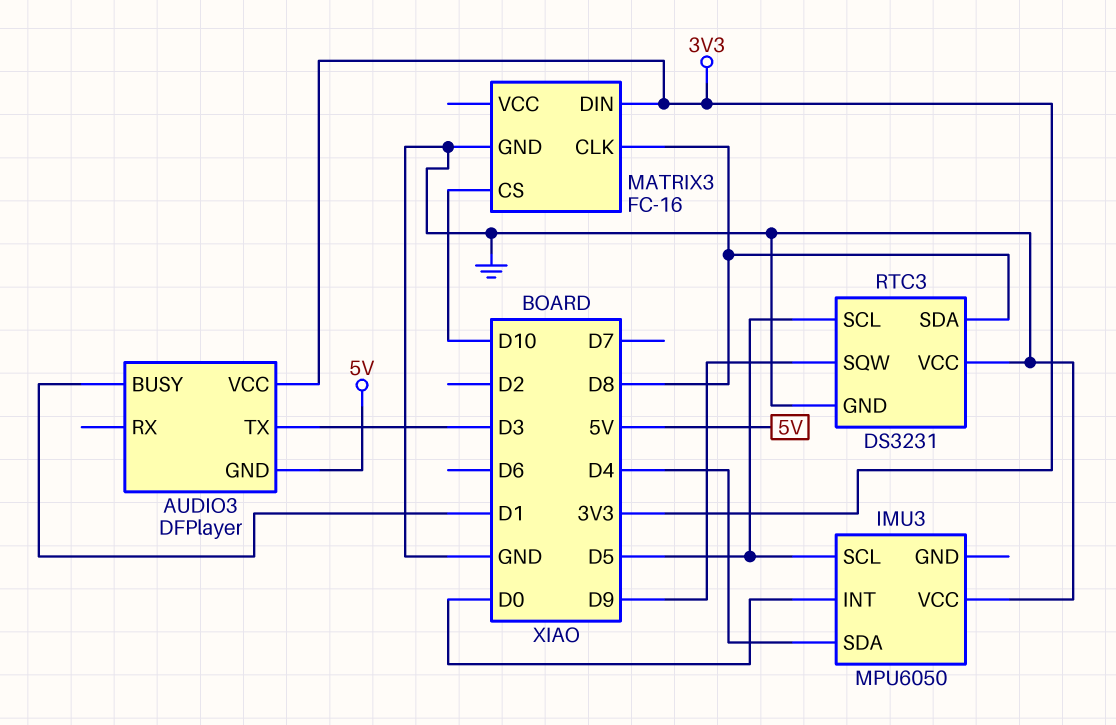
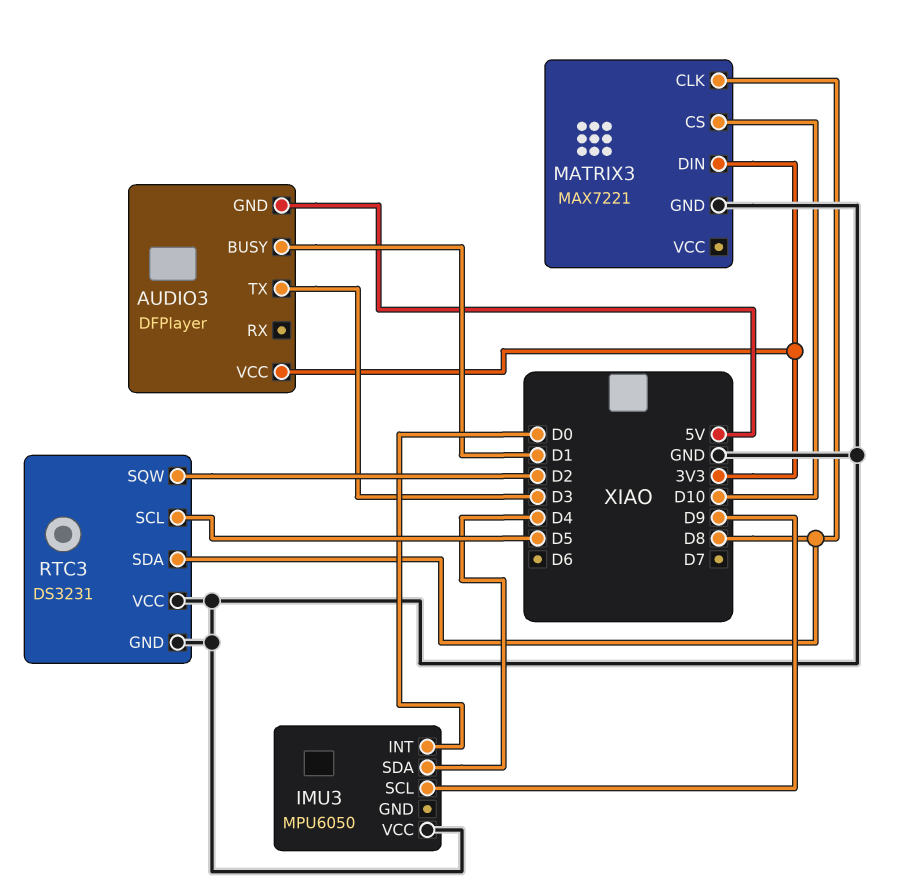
IMU3 pin SCL: D5 -> D9
MATRIX3: FC-16 -> MAX7221
RTC3 pin SQW: D9 -> D2

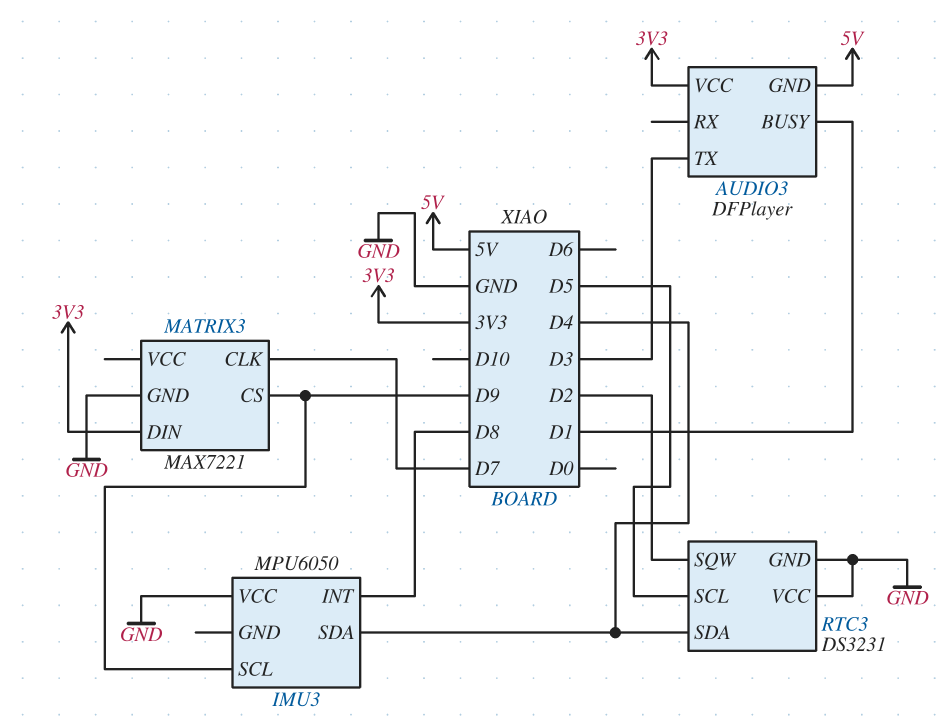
IMU3 pin INT: D0 -> D8
MATRIX3 pin CLK: D8 -> D7
MATRIX3 pin CS: D10 -> D9
RTC3 pin SDA: D8 -> D4

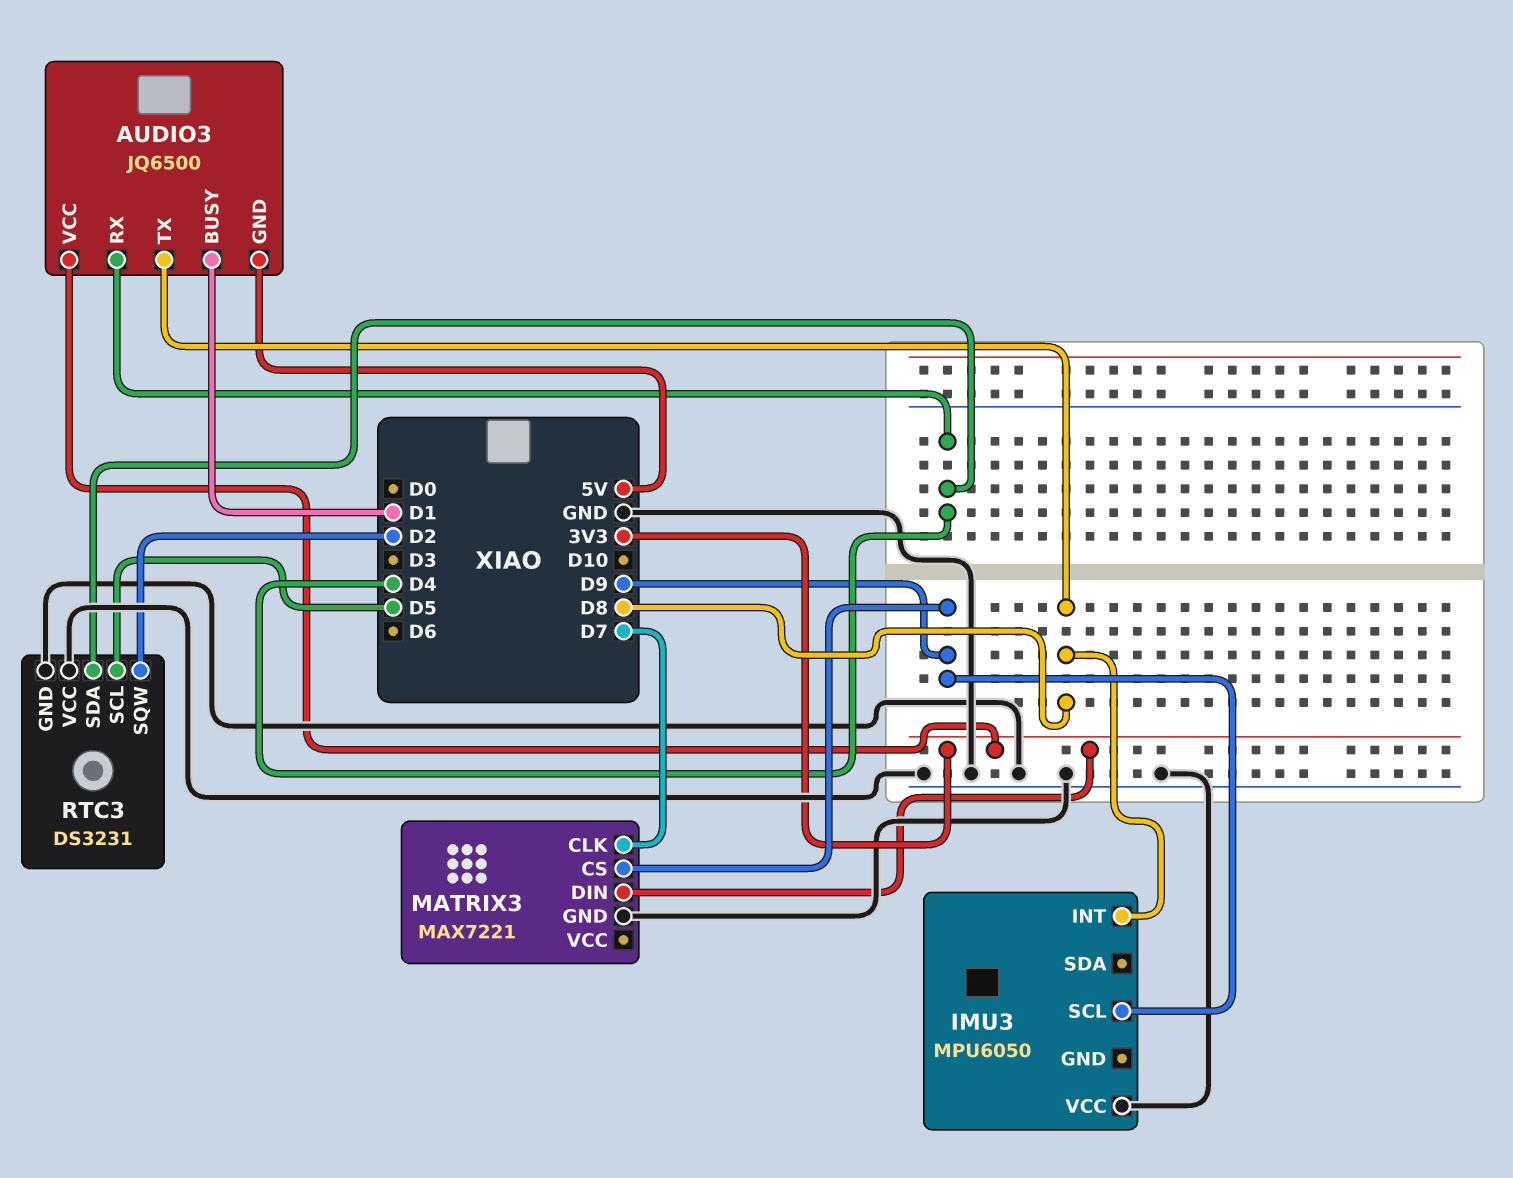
AUDIO3: DFPlayer -> JQ6500
AUDIO3 pin RX: none -> D4
AUDIO3 pin TX: D3 -> D8
IMU3 pin SDA: D4 -> none

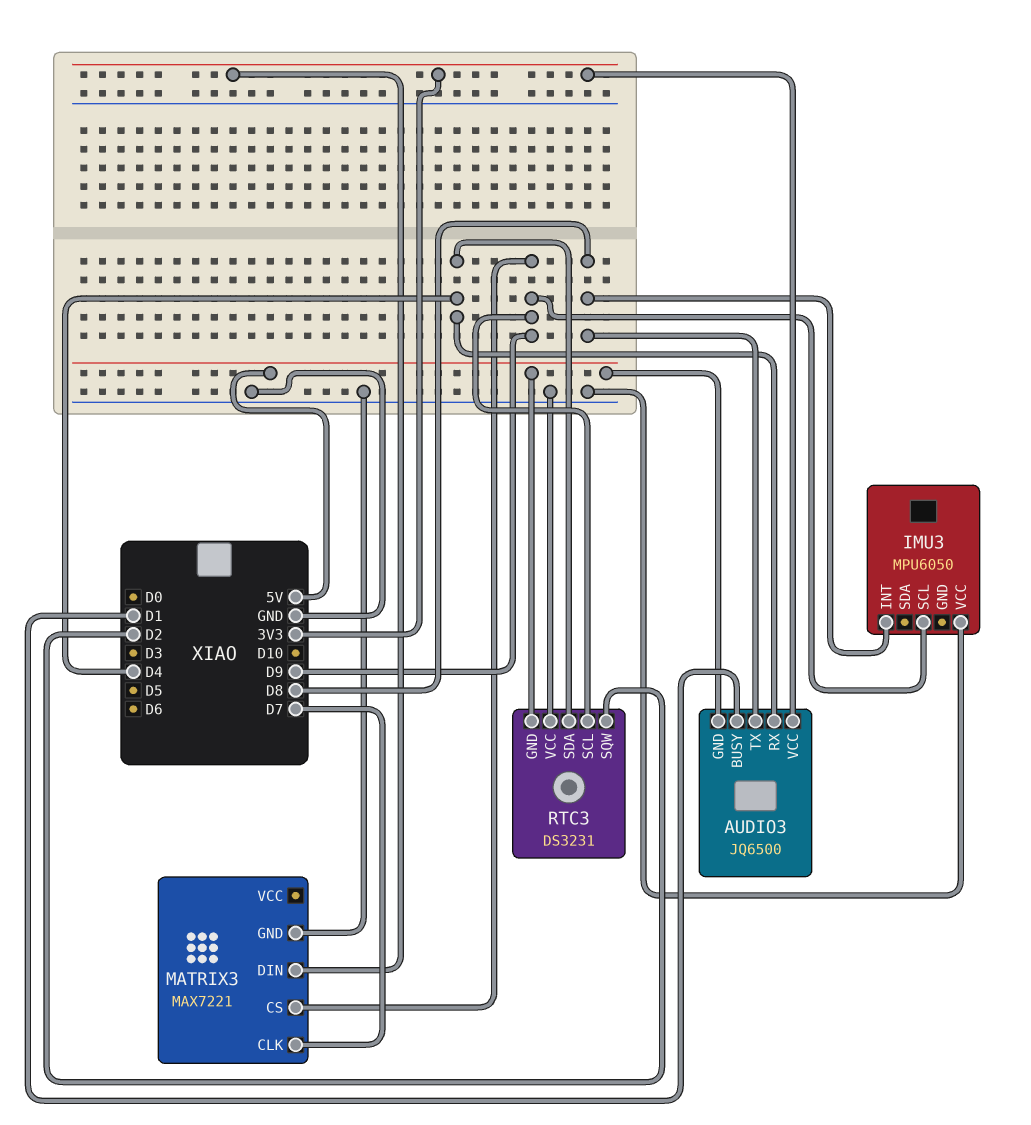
RTC3 pin GND: GND -> 5V
RTC3 pin SCL: D5 -> D9

